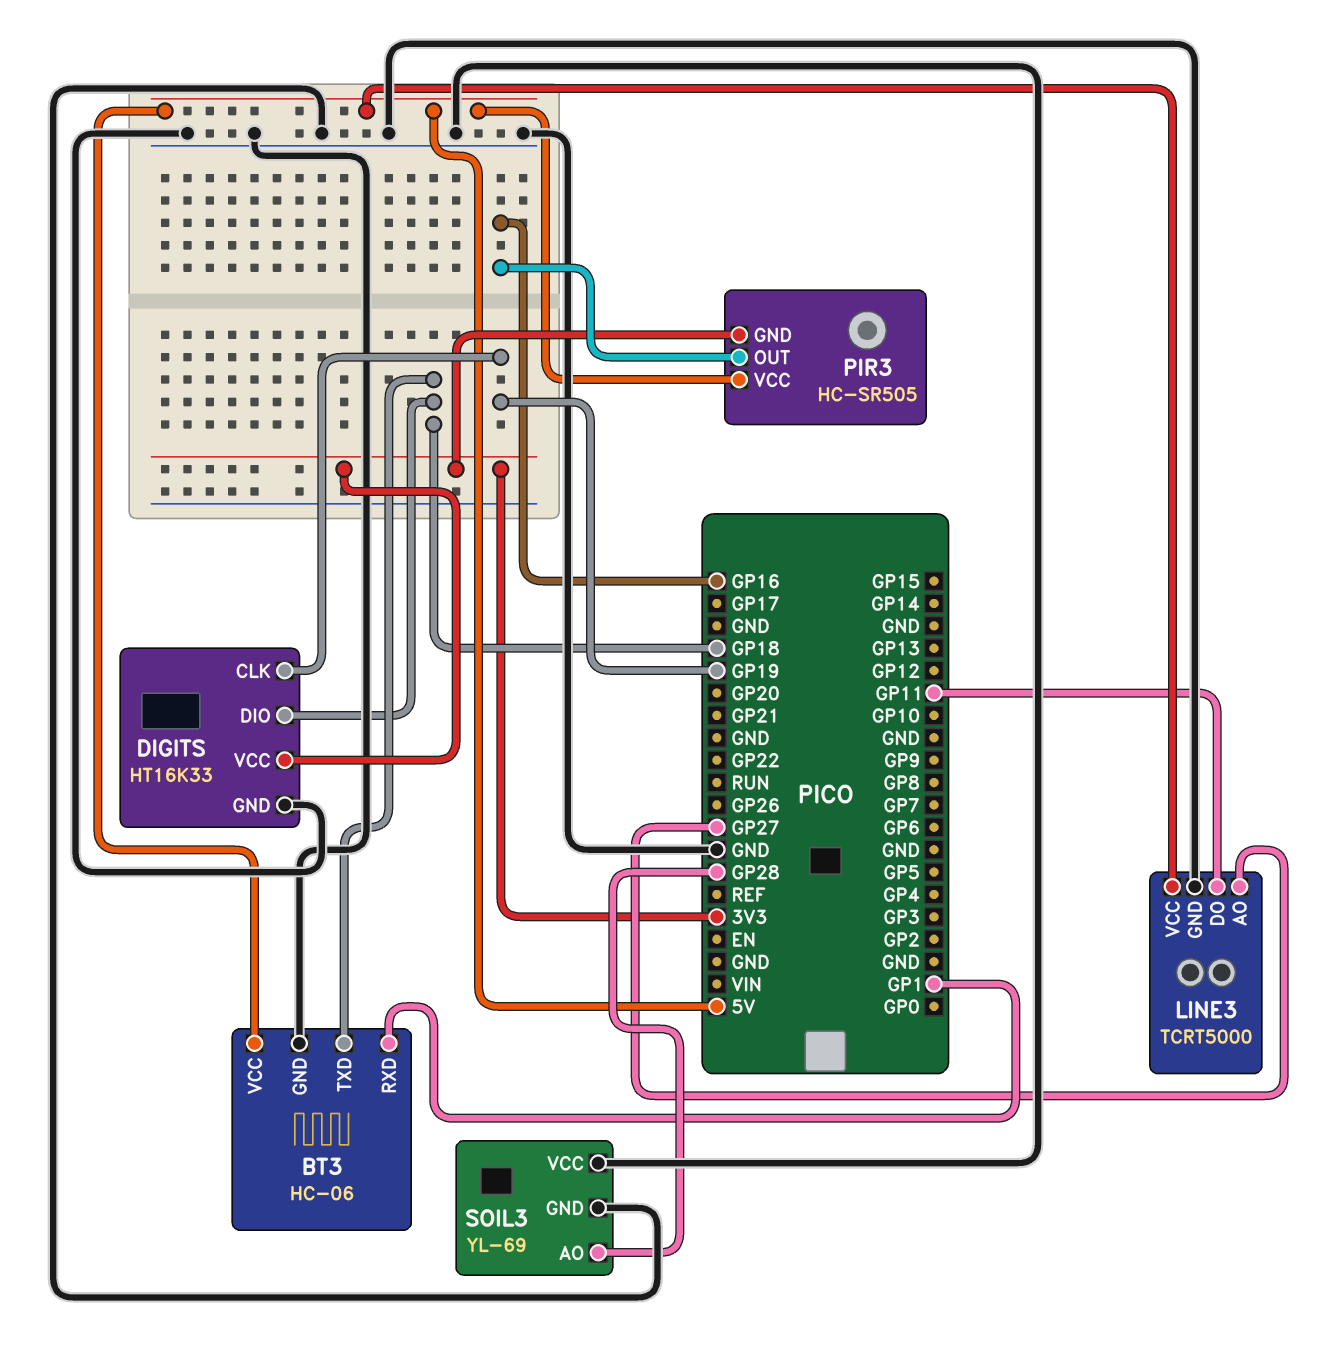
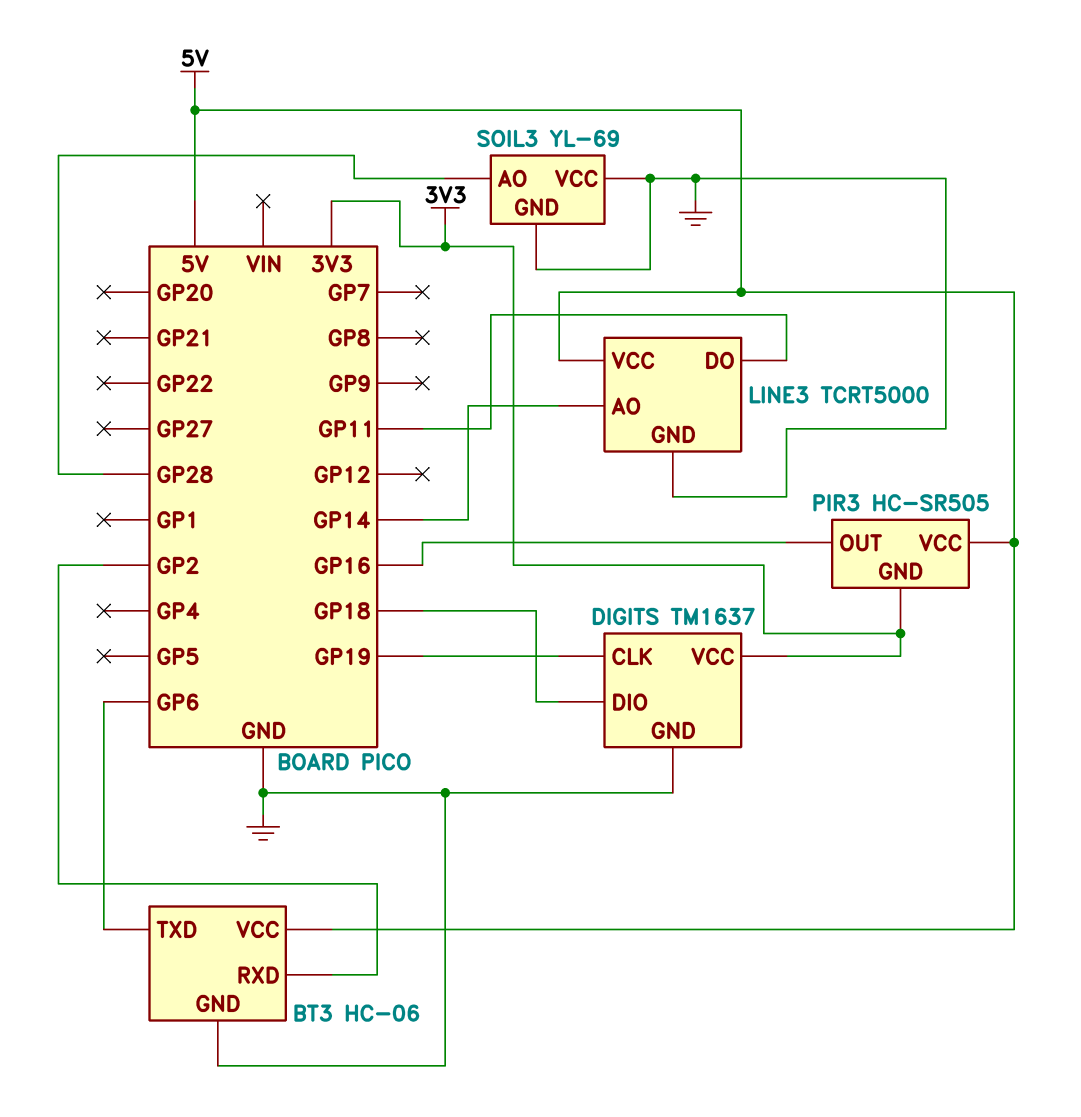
BT3 pin RXD: GP1 -> GP2
BT3 pin TXD: GP18 -> GP6
DIGITS: HT16K33 -> TM1637
LINE3 pin AO: GP27 -> GP14

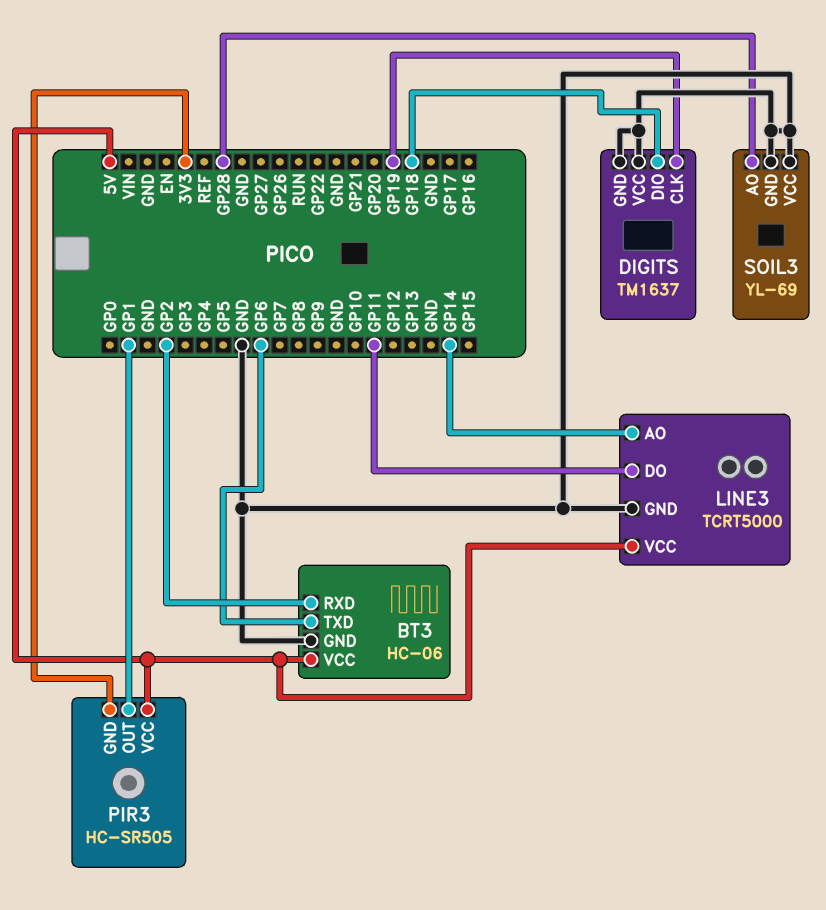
DIGITS pin VCC: 3V3 -> GND
PIR3 pin OUT: GP16 -> GP1

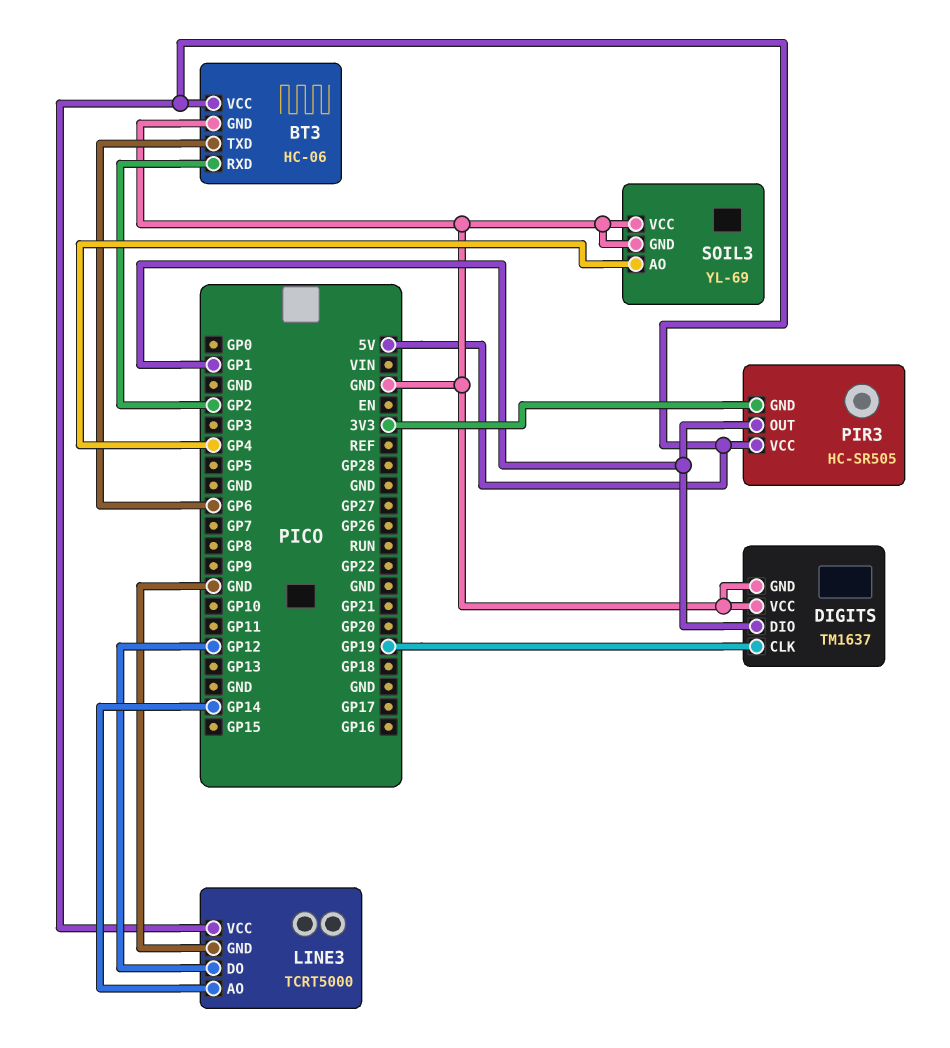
DIGITS pin DIO: GP18 -> GP1
LINE3 pin DO: GP11 -> GP12
SOIL3 pin AO: GP28 -> GP4

